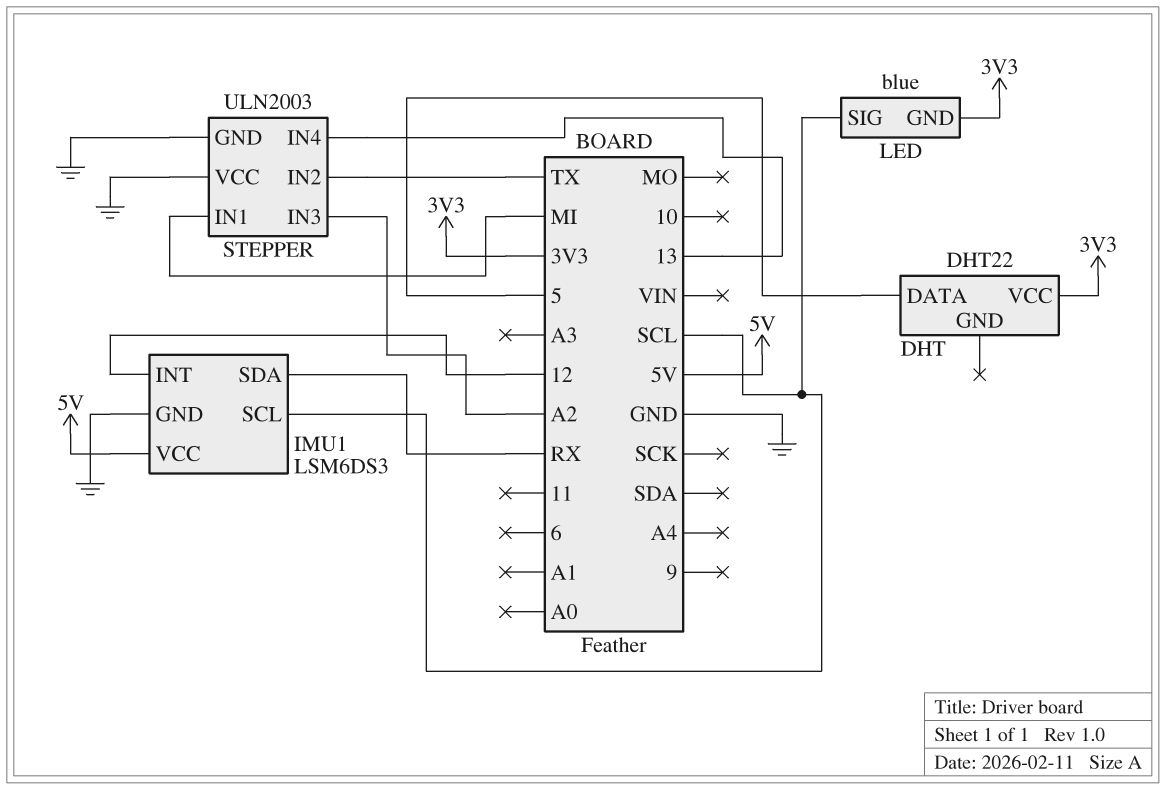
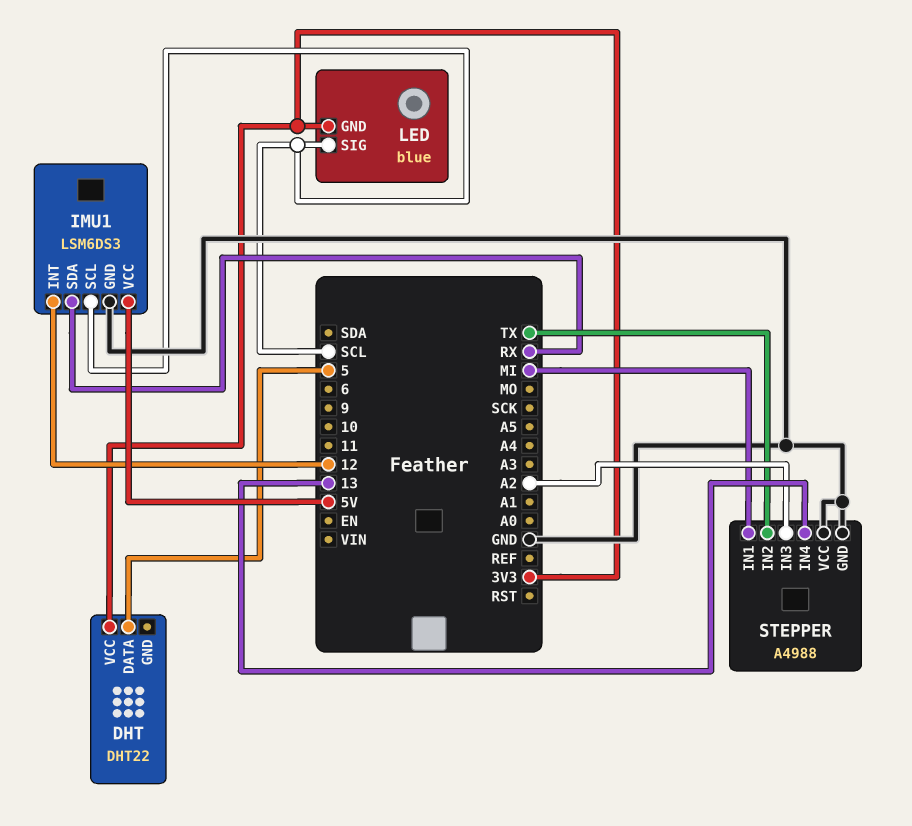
STEPPER: ULN2003 -> A4988

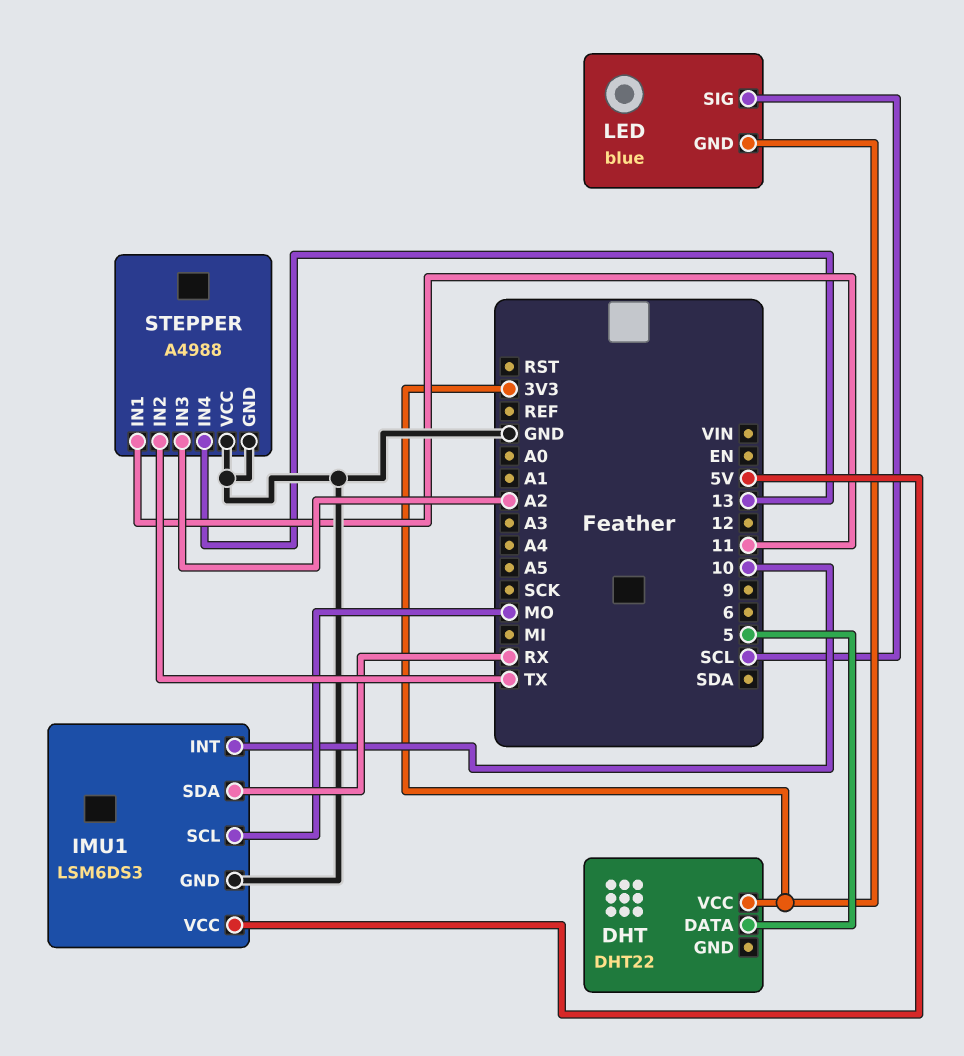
IMU1 pin INT: 12 -> 10
IMU1 pin SCL: SCL -> MO
STEPPER pin IN1: MI -> 11

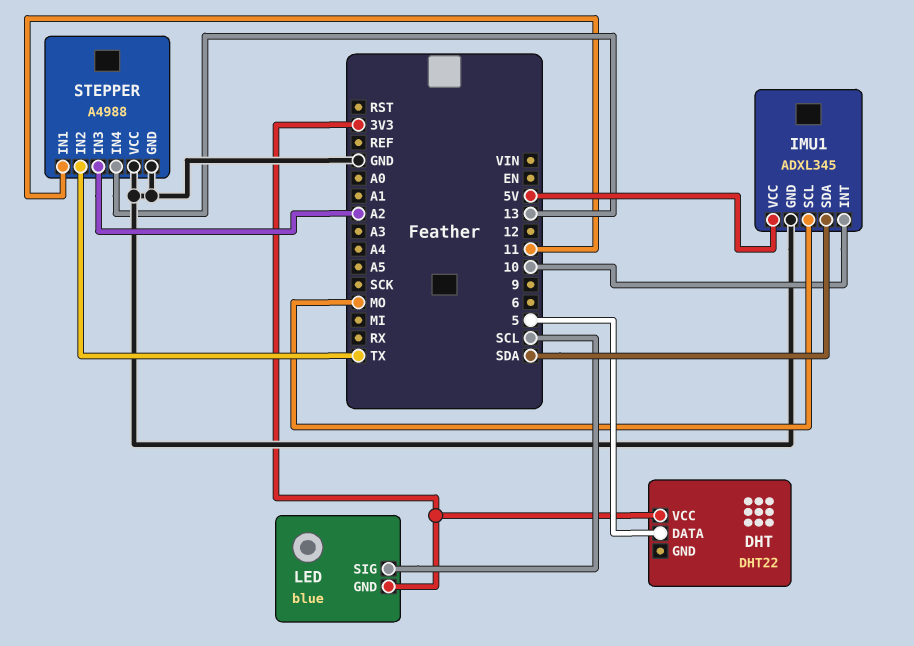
IMU1: LSM6DS3 -> ADXL345
IMU1 pin SDA: RX -> SDA

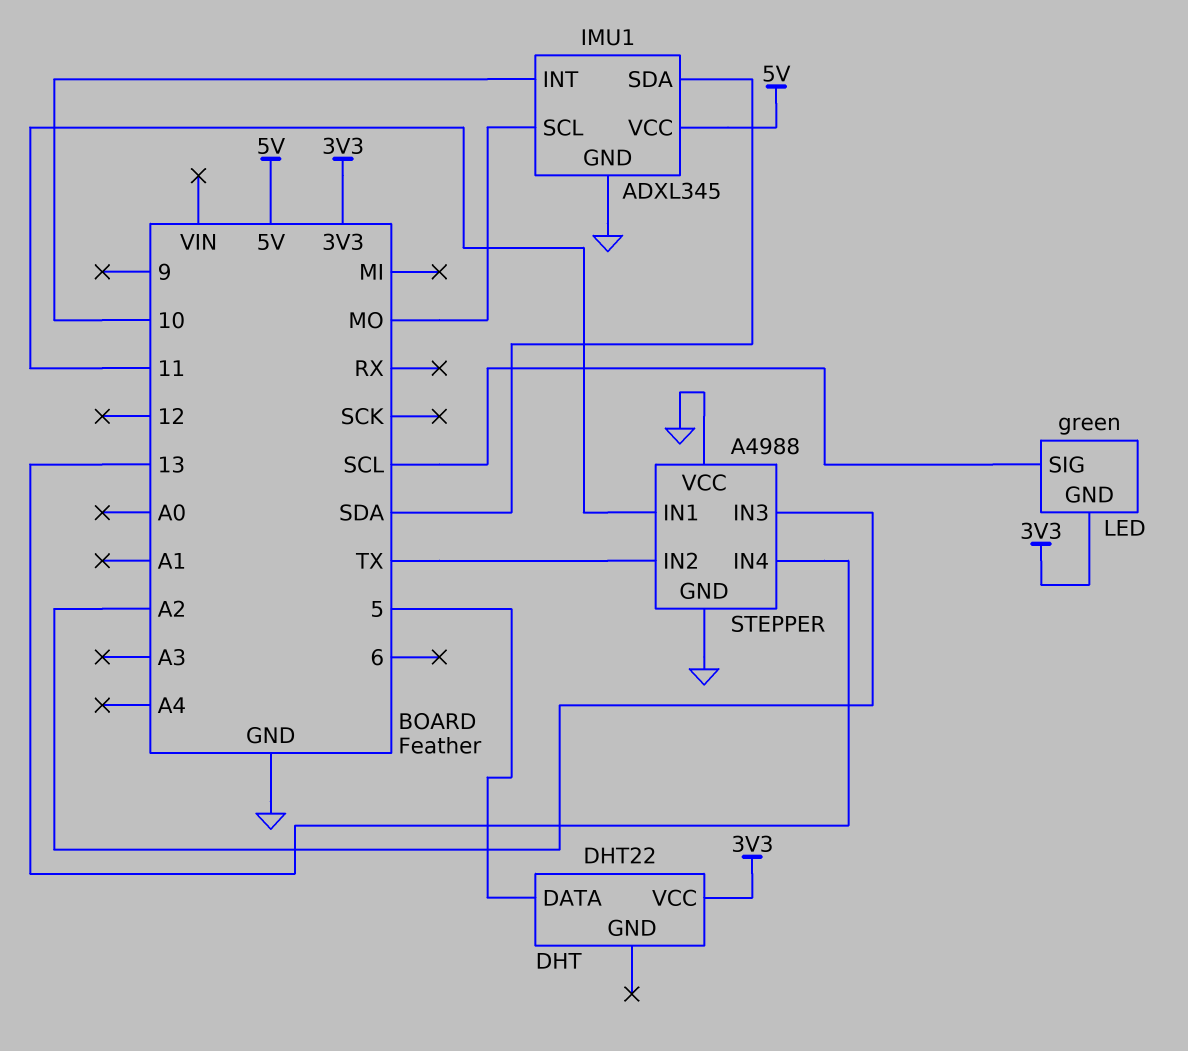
LED: blue -> green

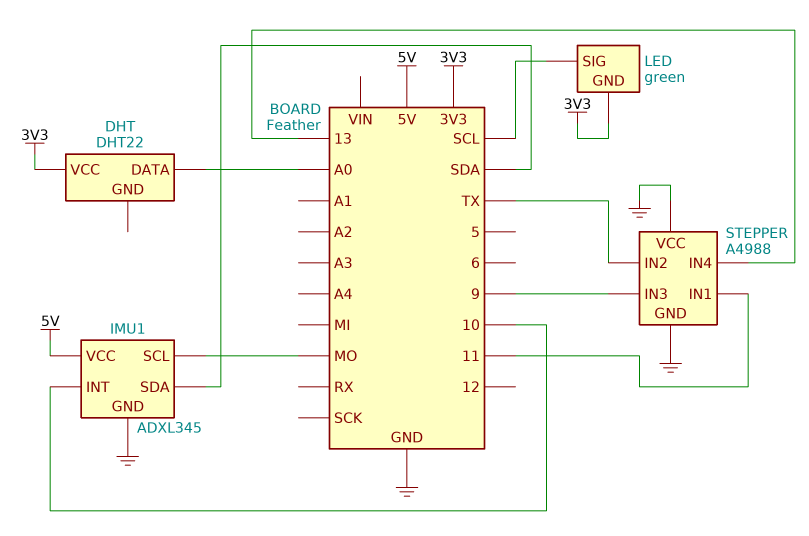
DHT pin DATA: 5 -> A0
STEPPER pin IN3: A2 -> 9

